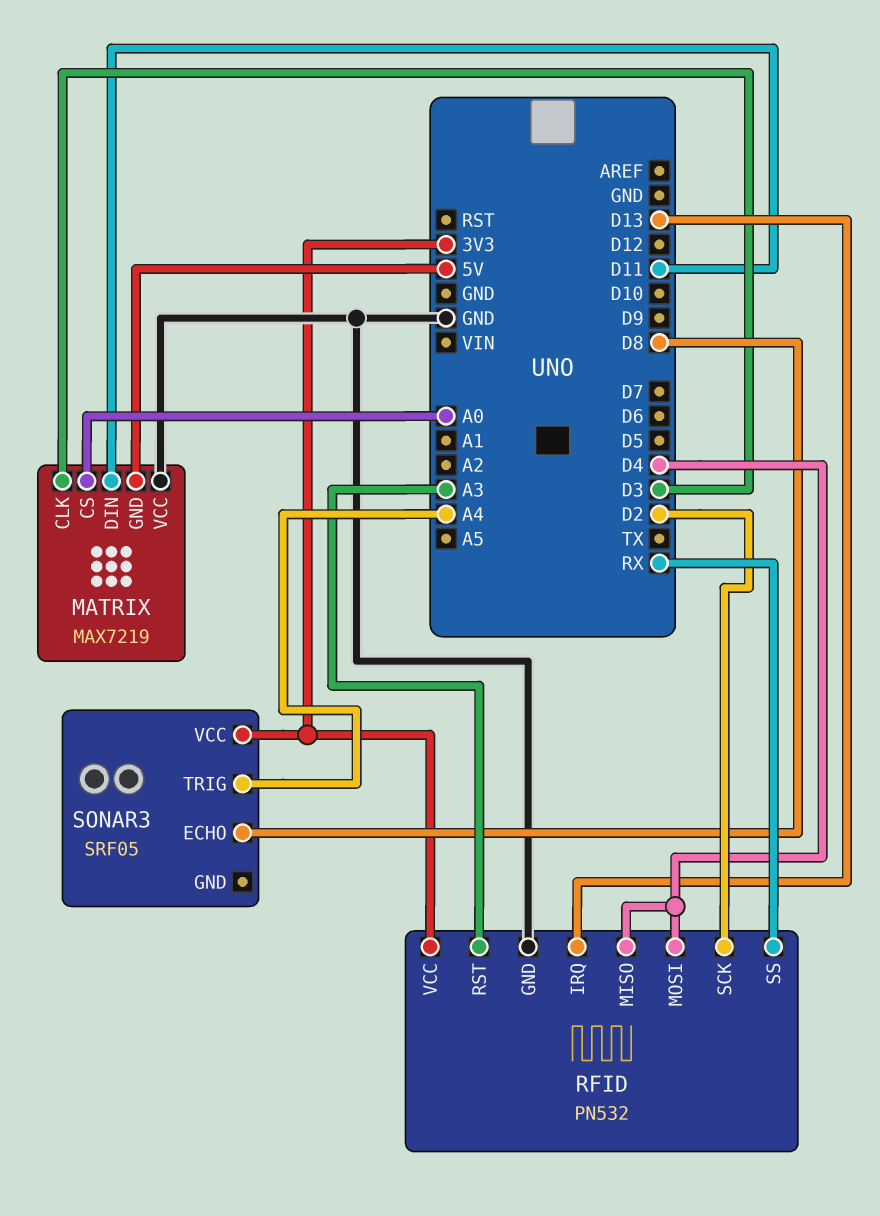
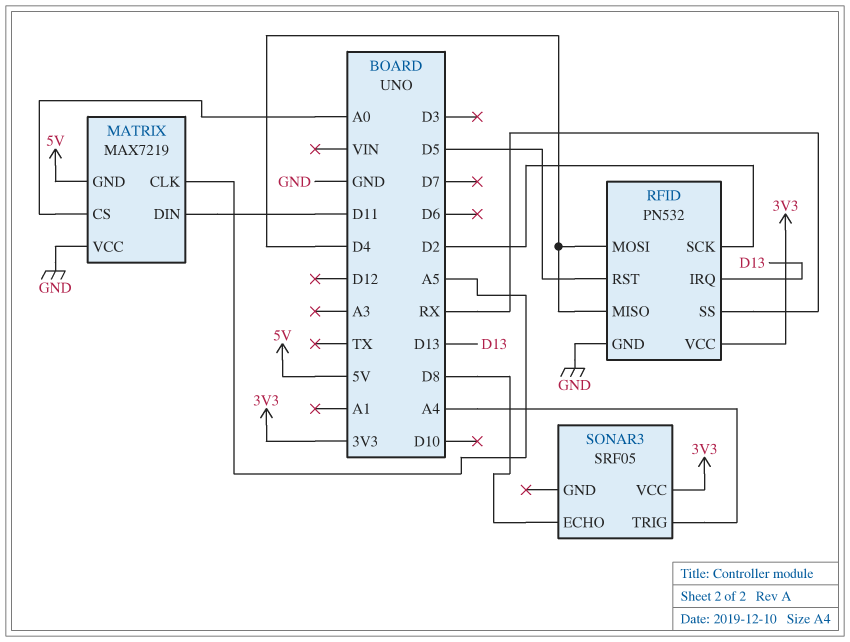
MATRIX pin CLK: D3 -> A5
RFID pin RST: A3 -> D5

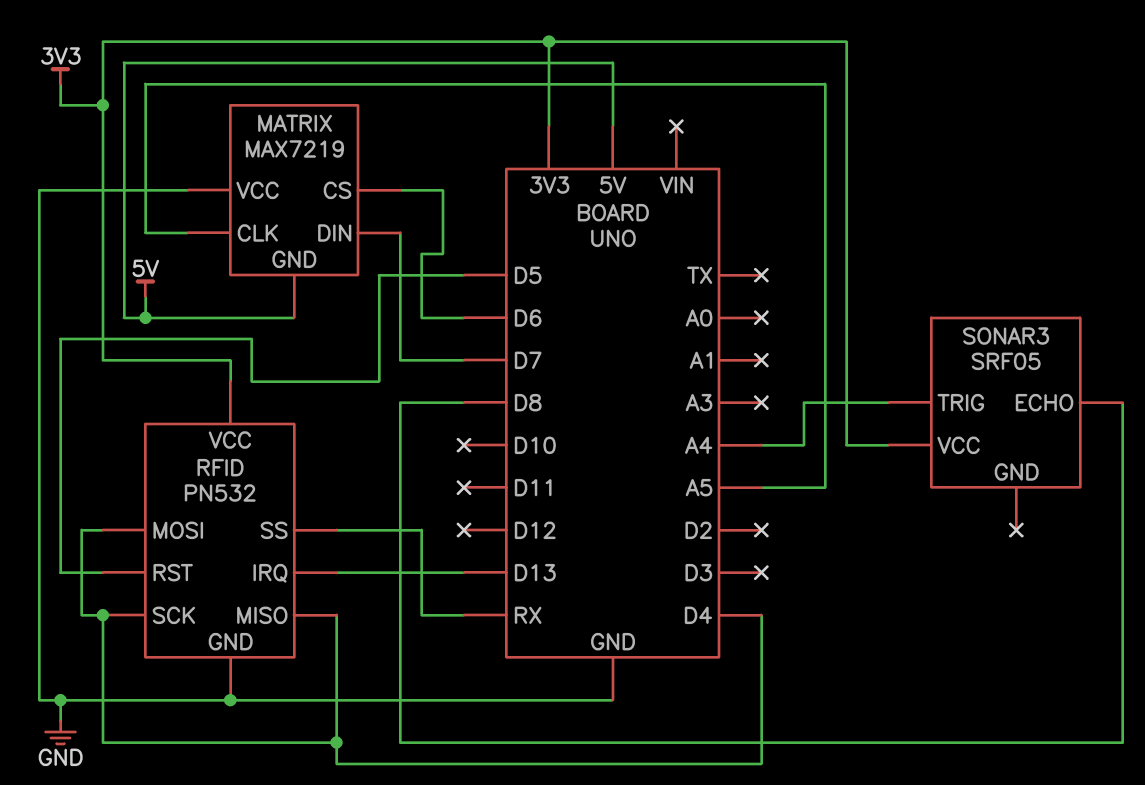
MATRIX pin CS: A0 -> D6
MATRIX pin DIN: D11 -> D7
RFID pin SCK: D2 -> D4

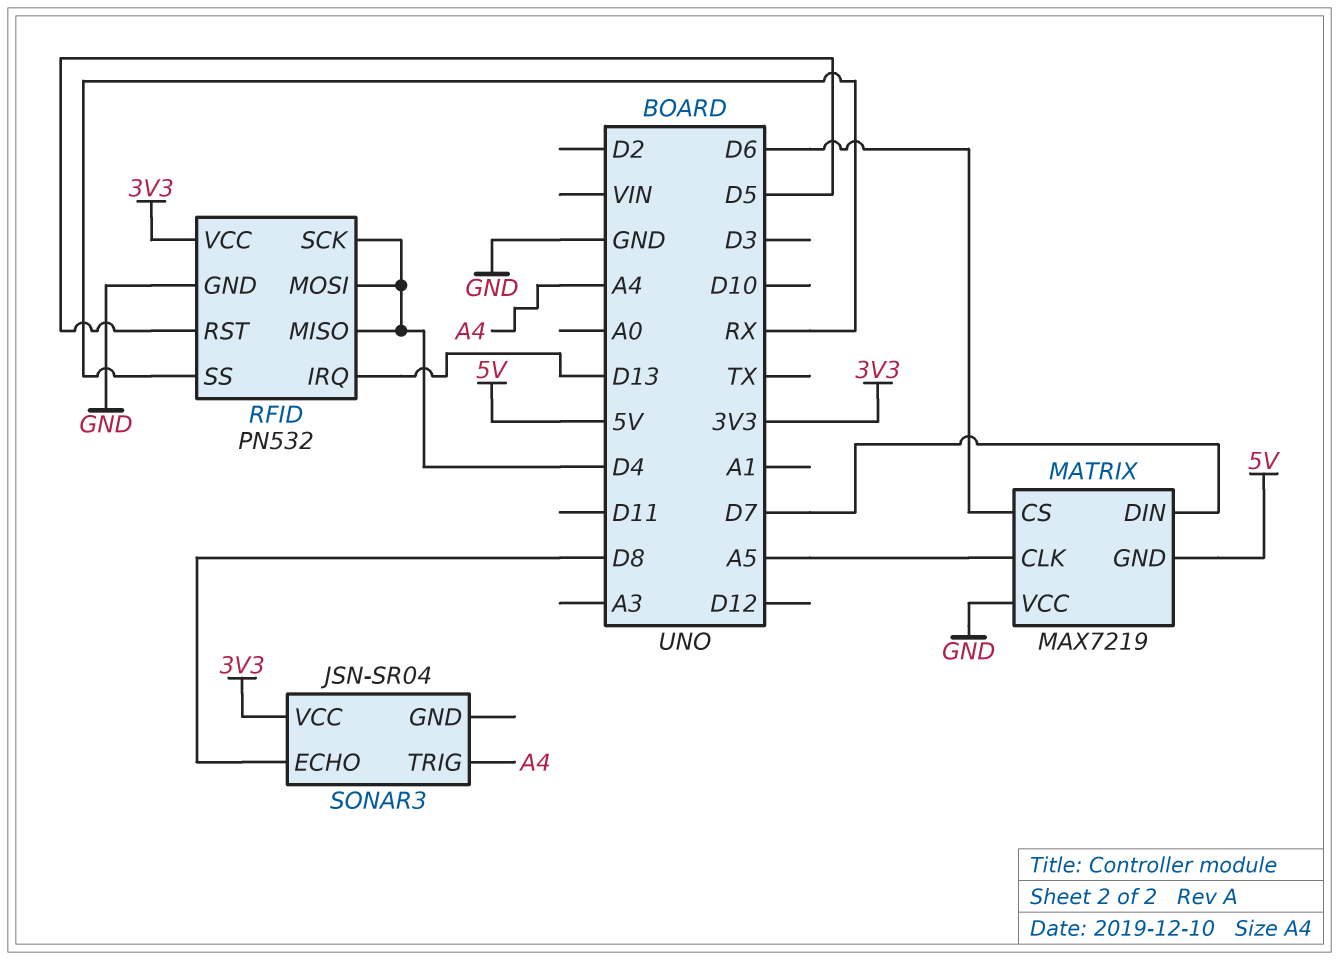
SONAR3: SRF05 -> JSN-SR04

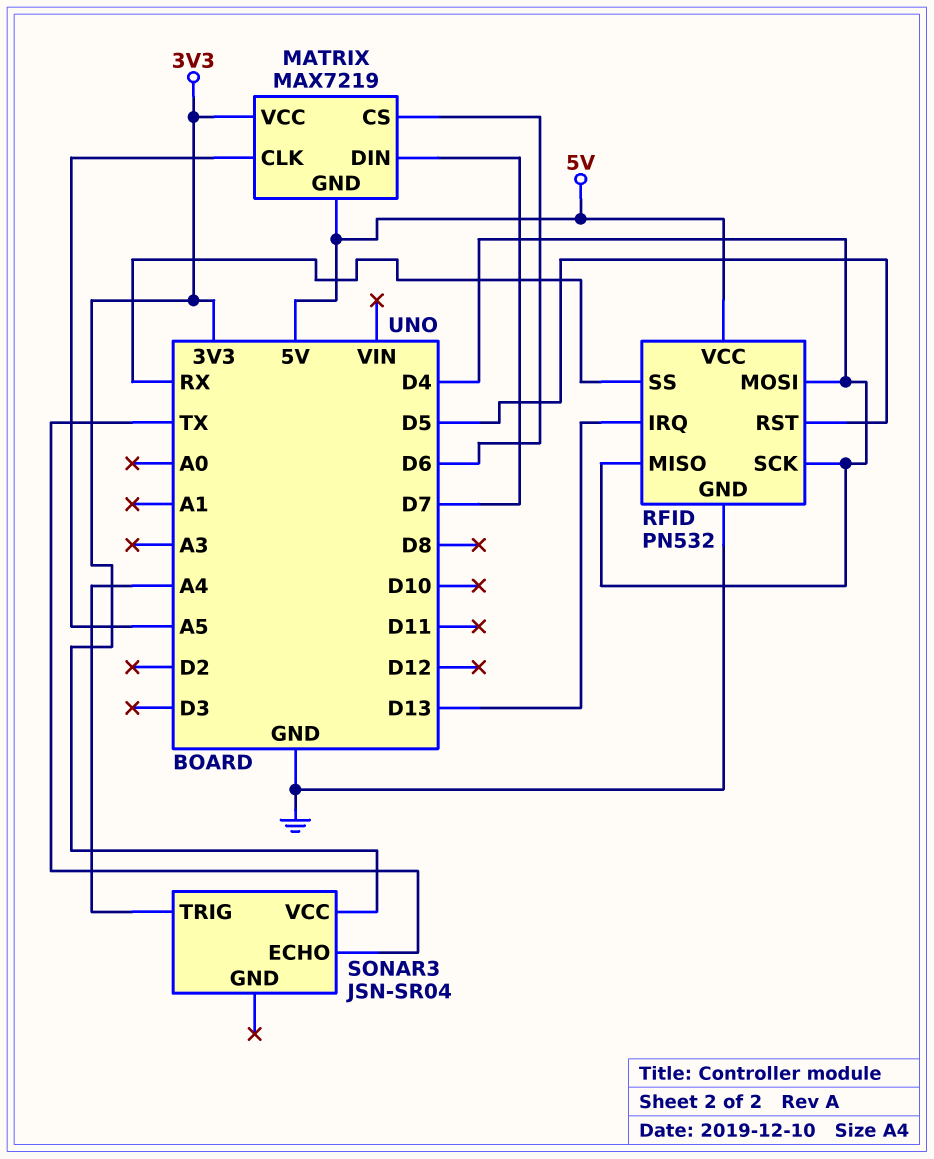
MATRIX pin VCC: GND -> 3V3
RFID pin VCC: 3V3 -> 5V
SONAR3 pin ECHO: D8 -> TX

